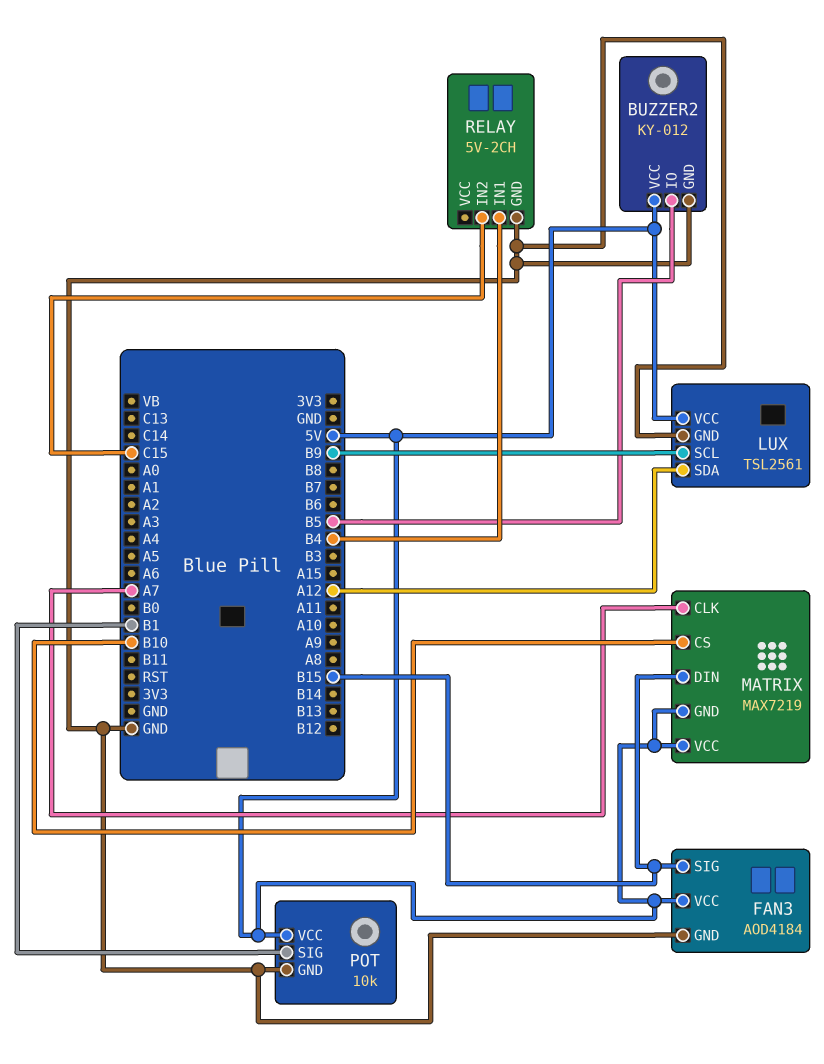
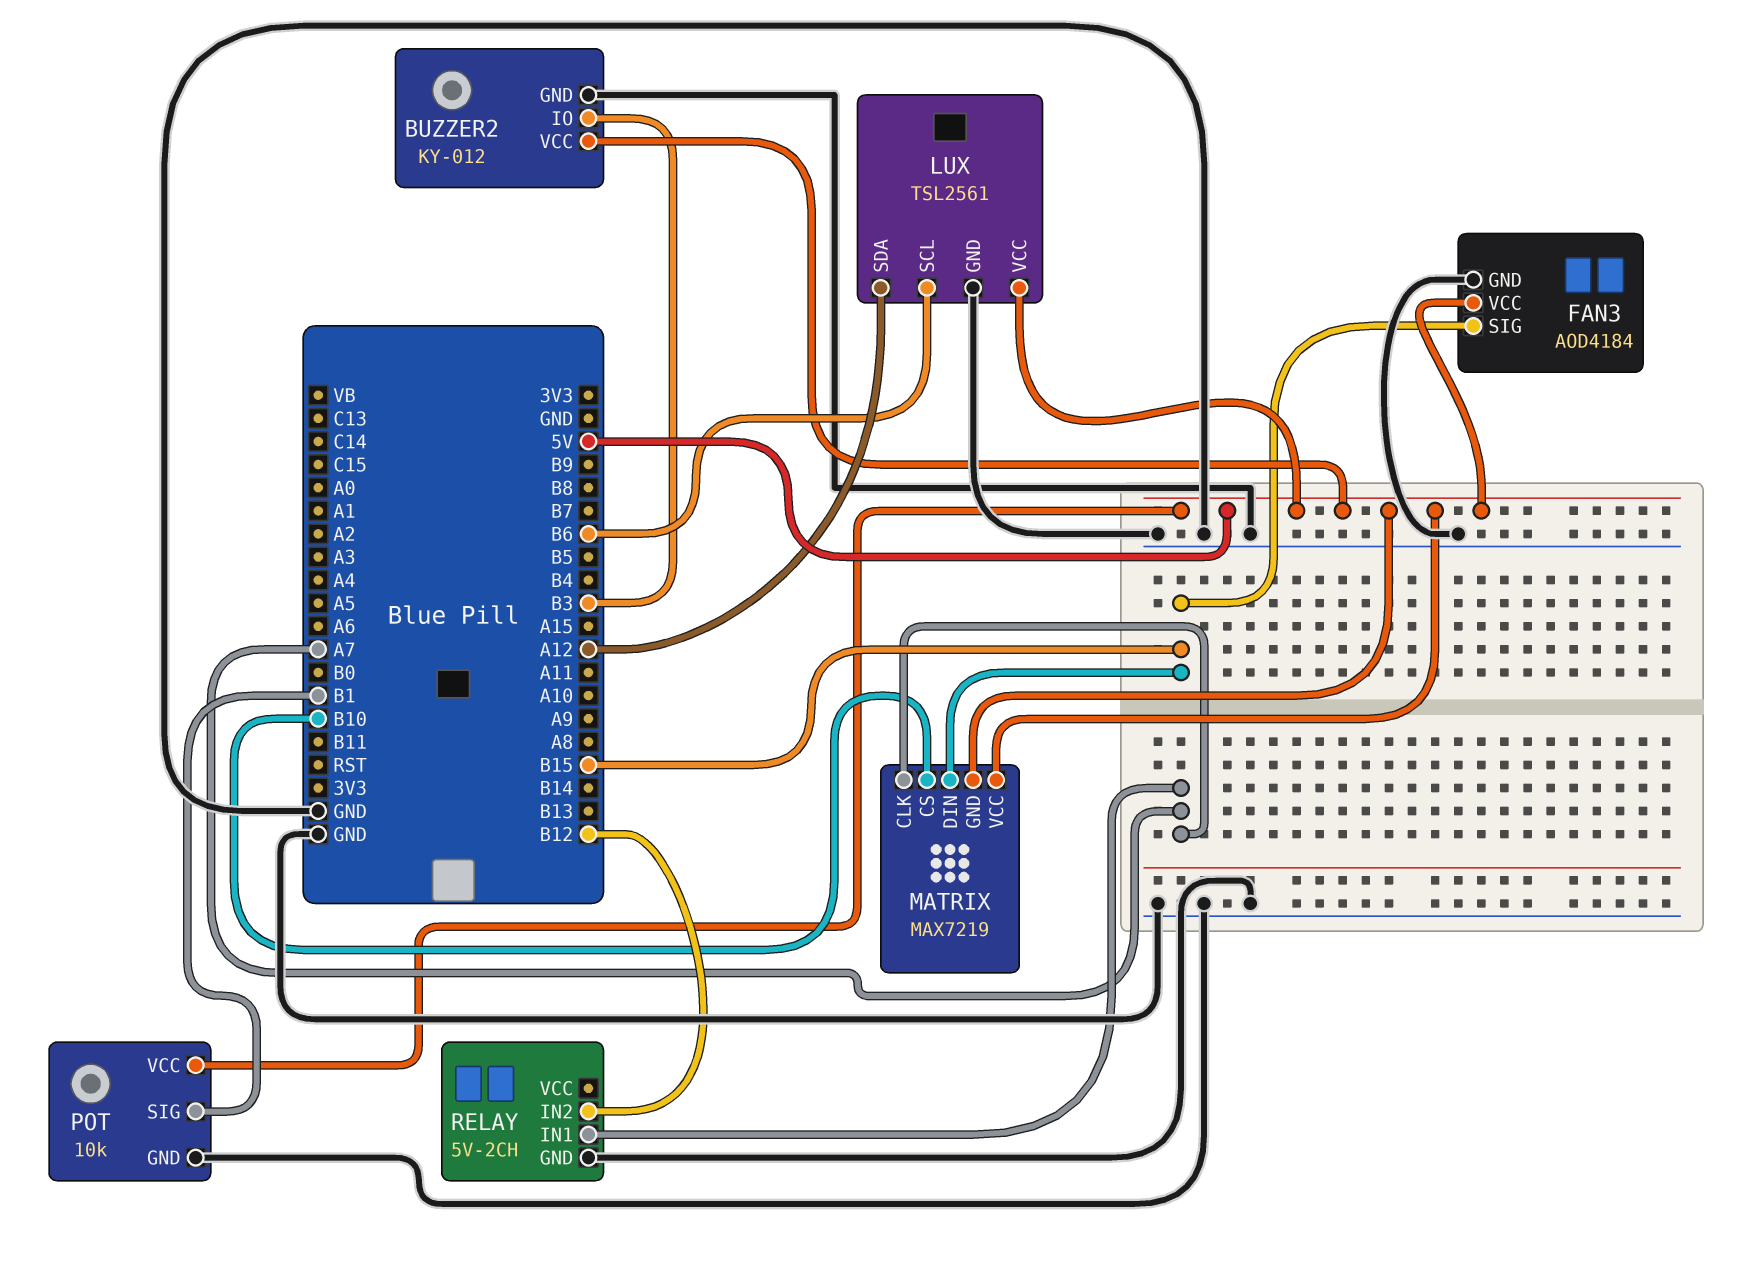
BUZZER2 pin IO: B5 -> B3
LUX pin SCL: B9 -> B6
RELAY pin IN1: B4 -> A7
RELAY pin IN2: C15 -> B12

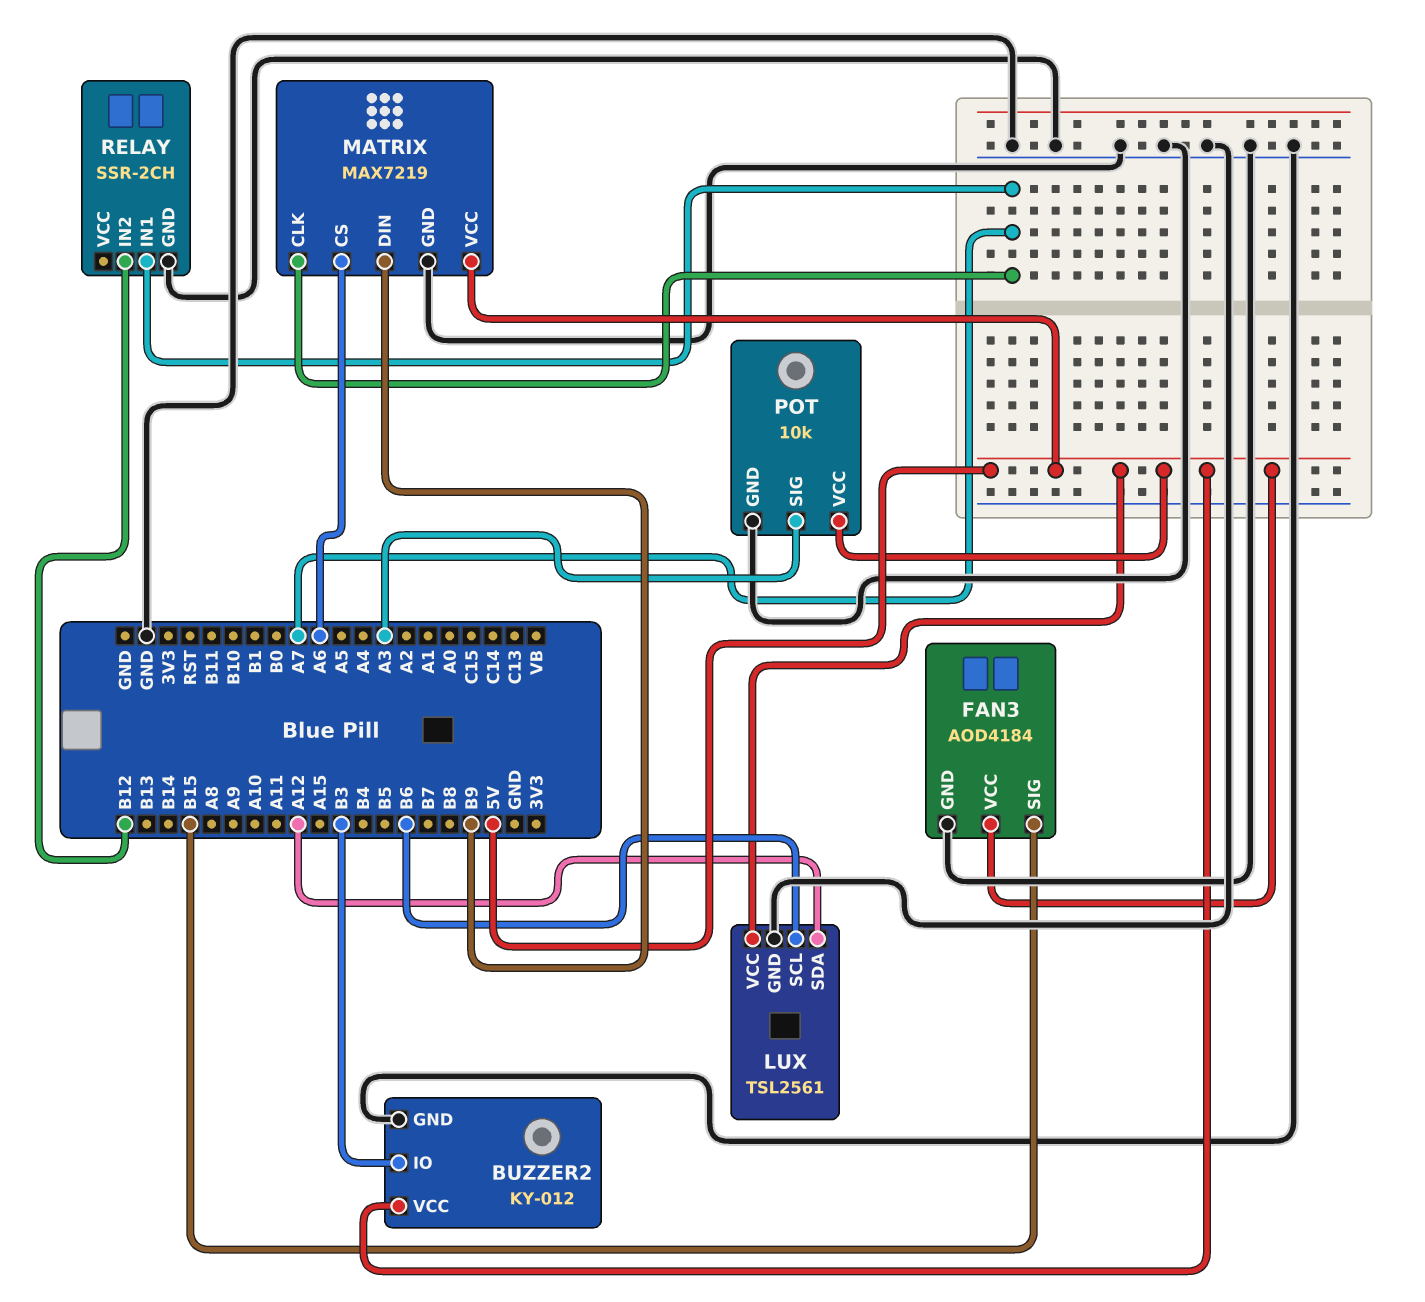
MATRIX pin CS: B10 -> A6
MATRIX pin DIN: B15 -> B9
MATRIX pin GND: 5V -> GND
POT pin SIG: B1 -> A3
RELAY: 5V-2CH -> SSR-2CH

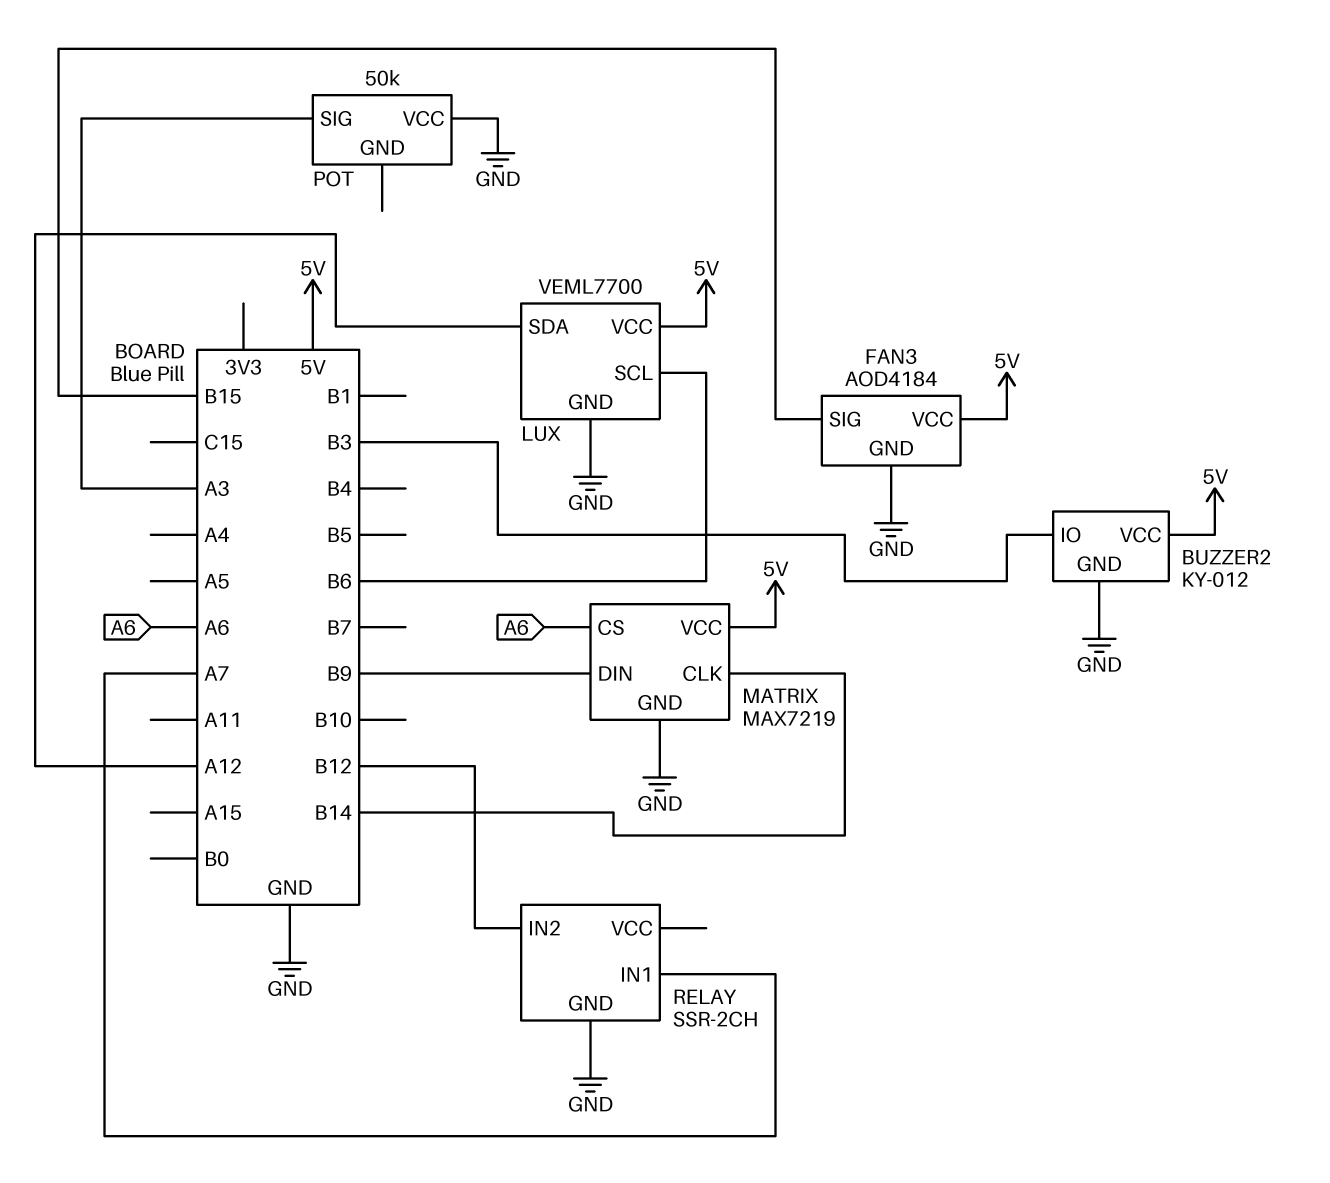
LUX: TSL2561 -> VEML7700
MATRIX pin CLK: A7 -> B14
POT: 10k -> 50k
POT pin GND: GND -> none
POT pin VCC: 5V -> GND

